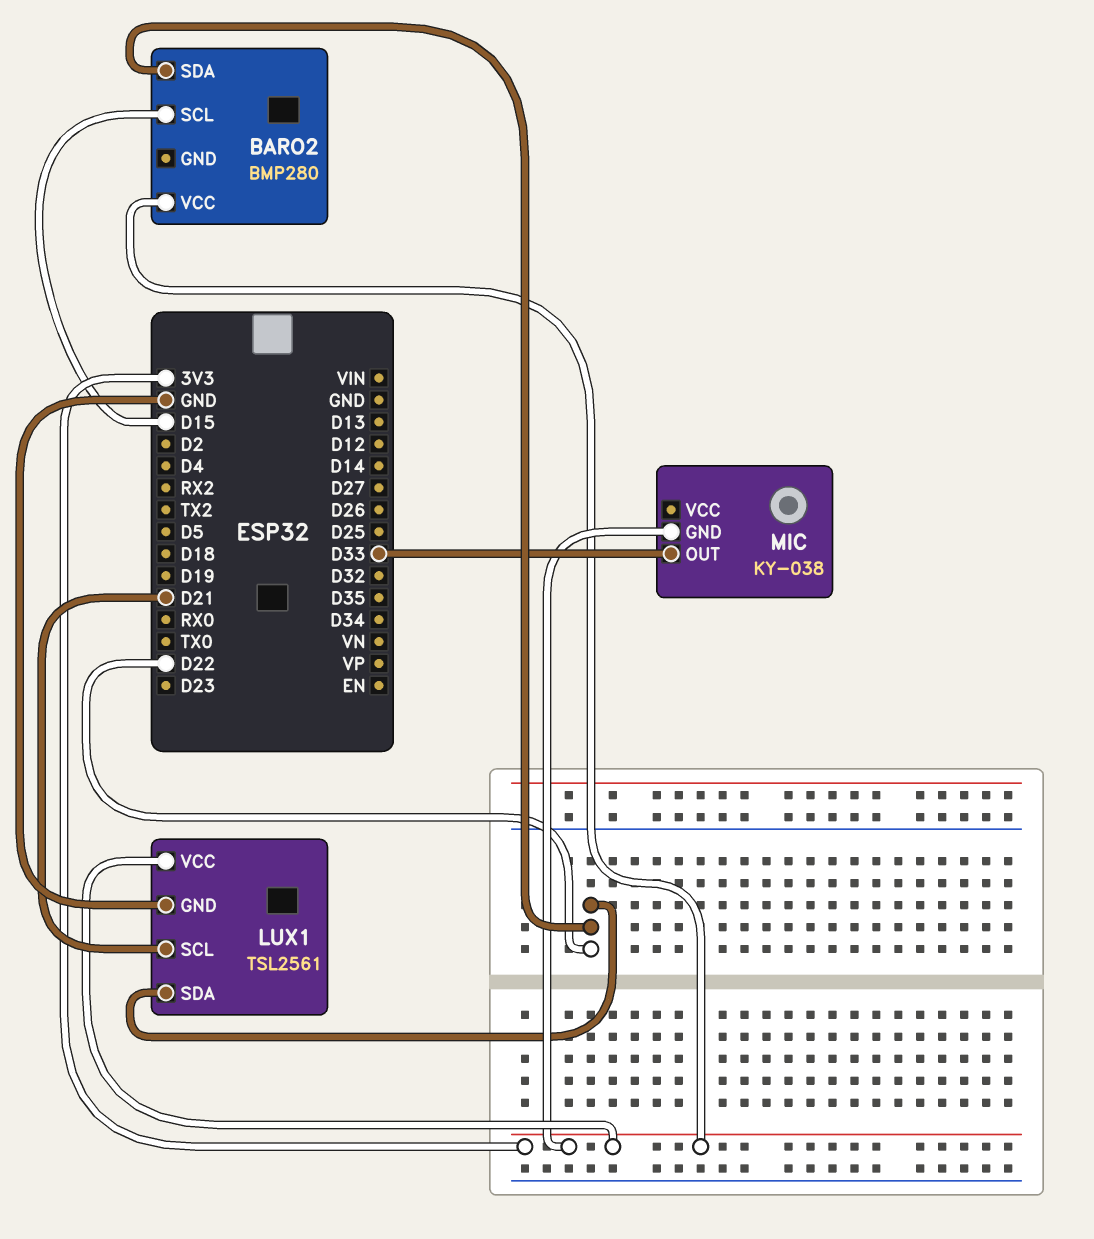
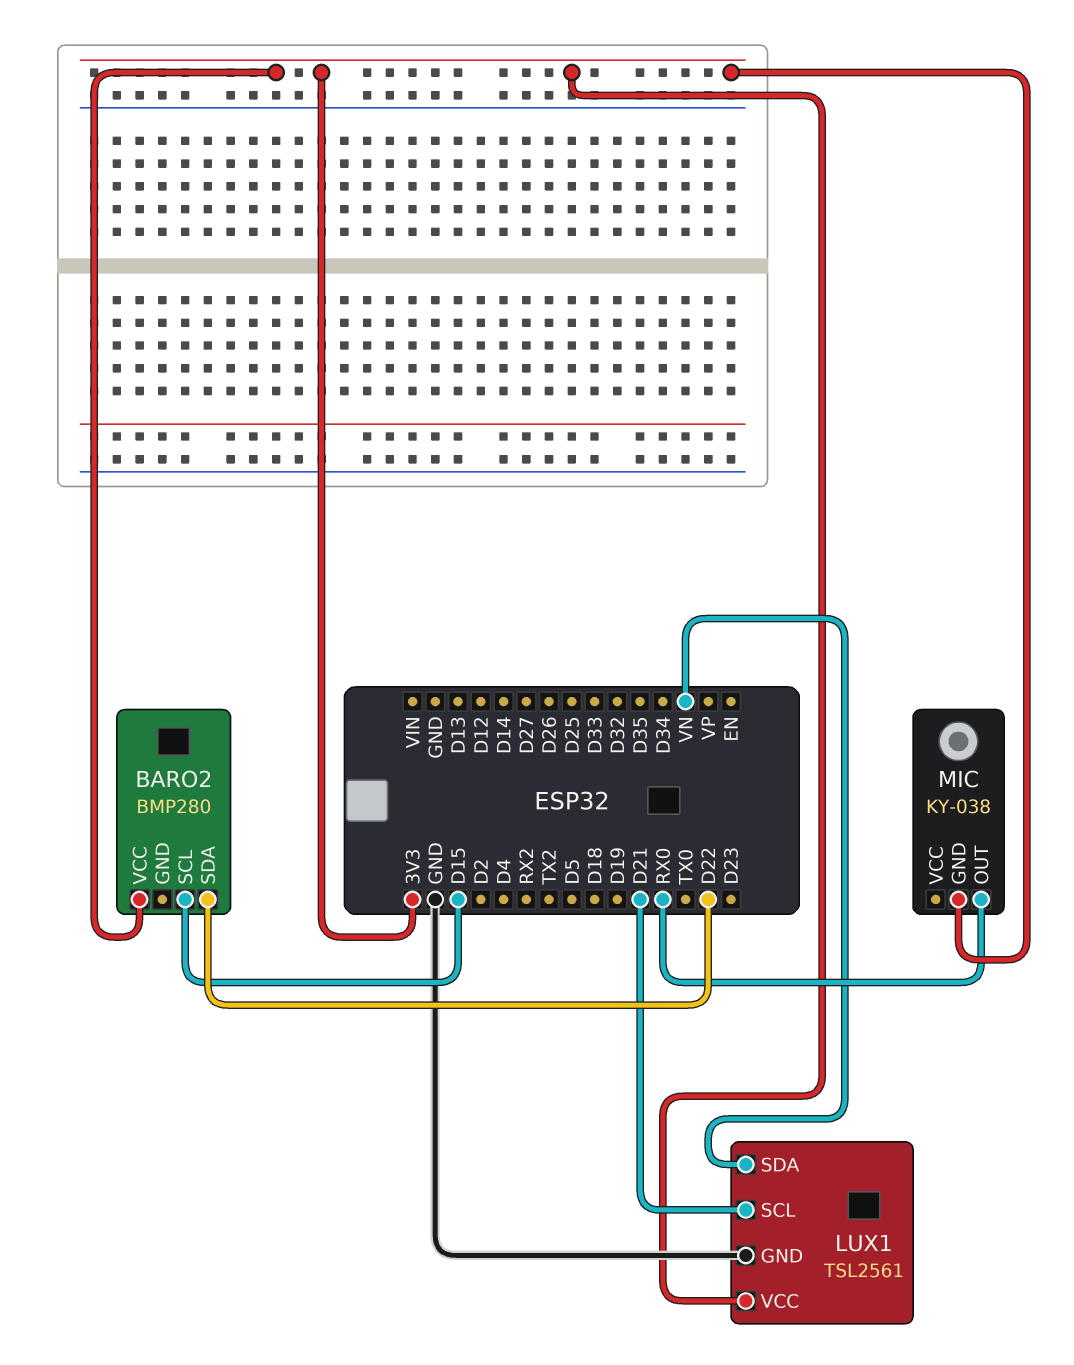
LUX1 pin SDA: D22 -> VN
MIC pin OUT: D33 -> RX0

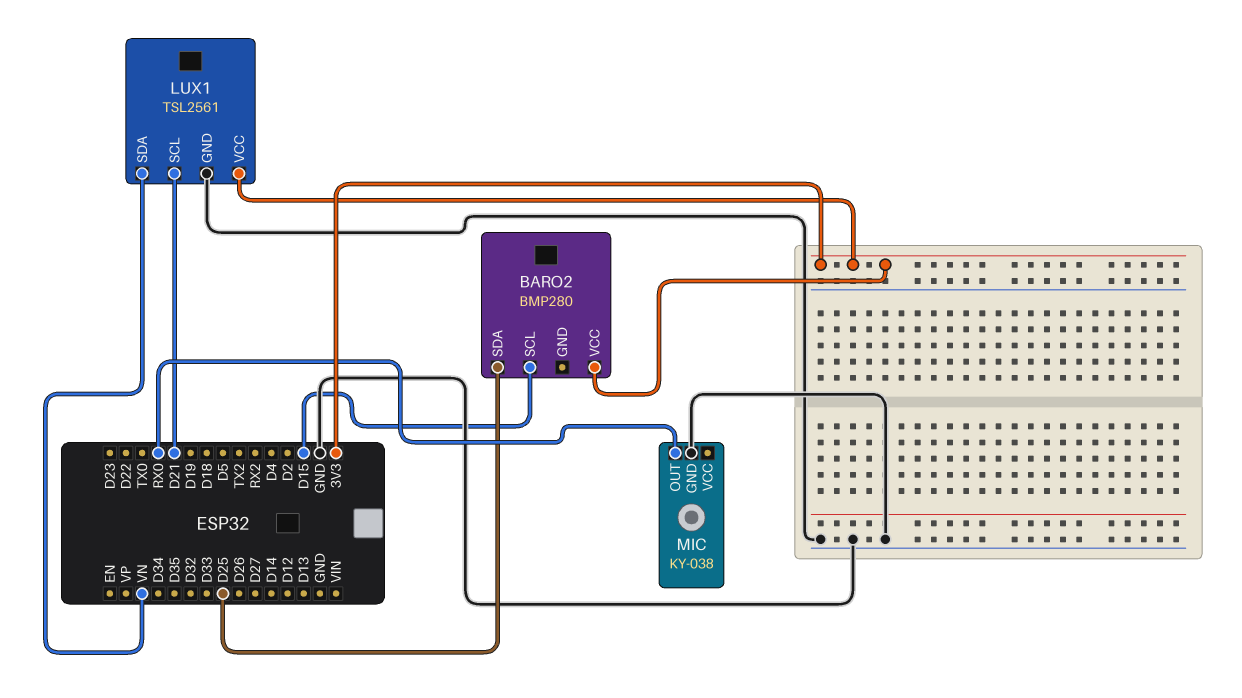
BARO2 pin SDA: D22 -> D25
MIC pin GND: 3V3 -> GND

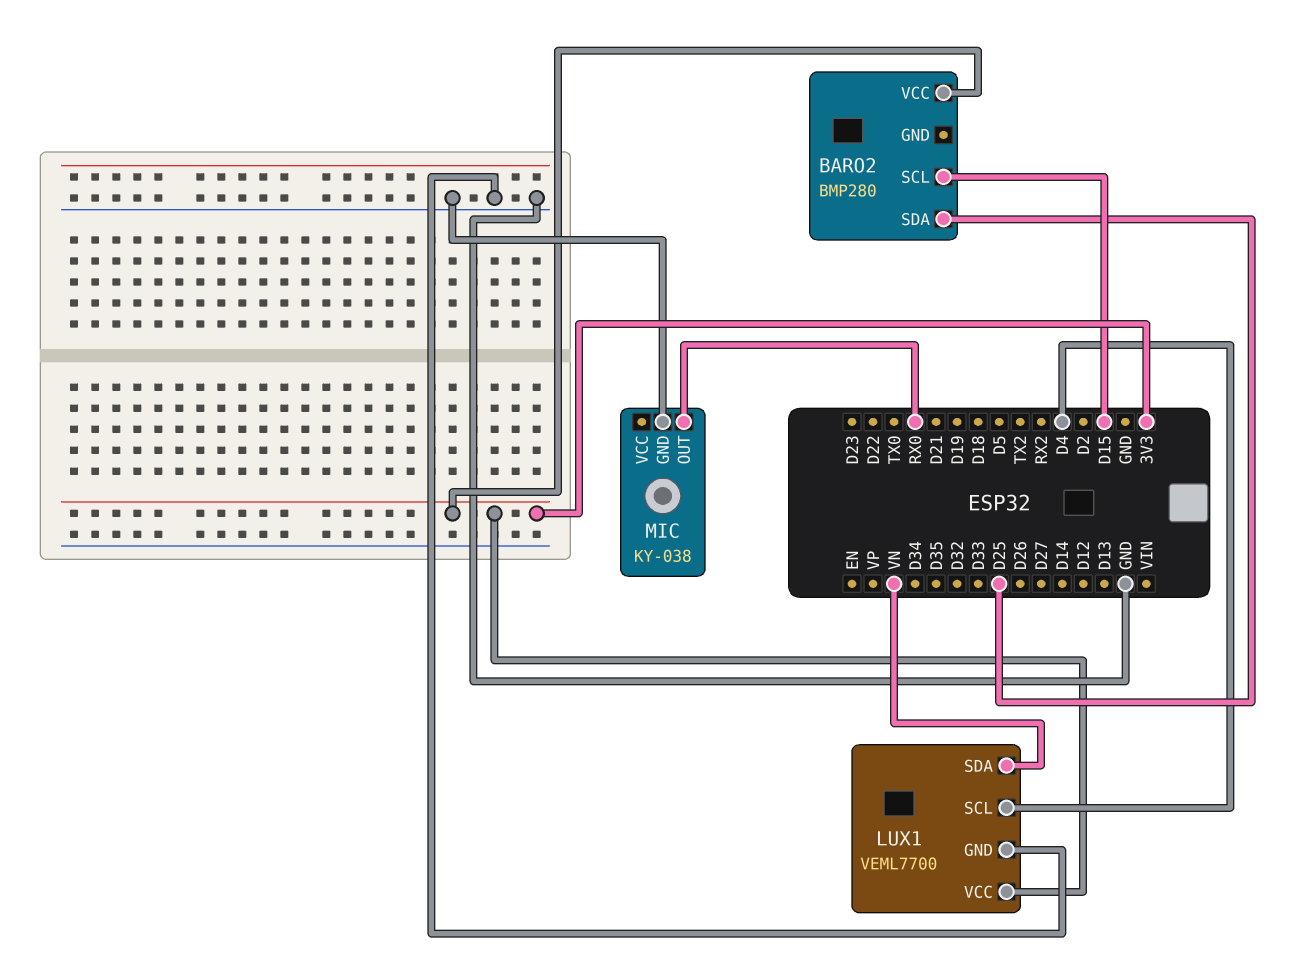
LUX1: TSL2561 -> VEML7700
LUX1 pin SCL: D21 -> D4

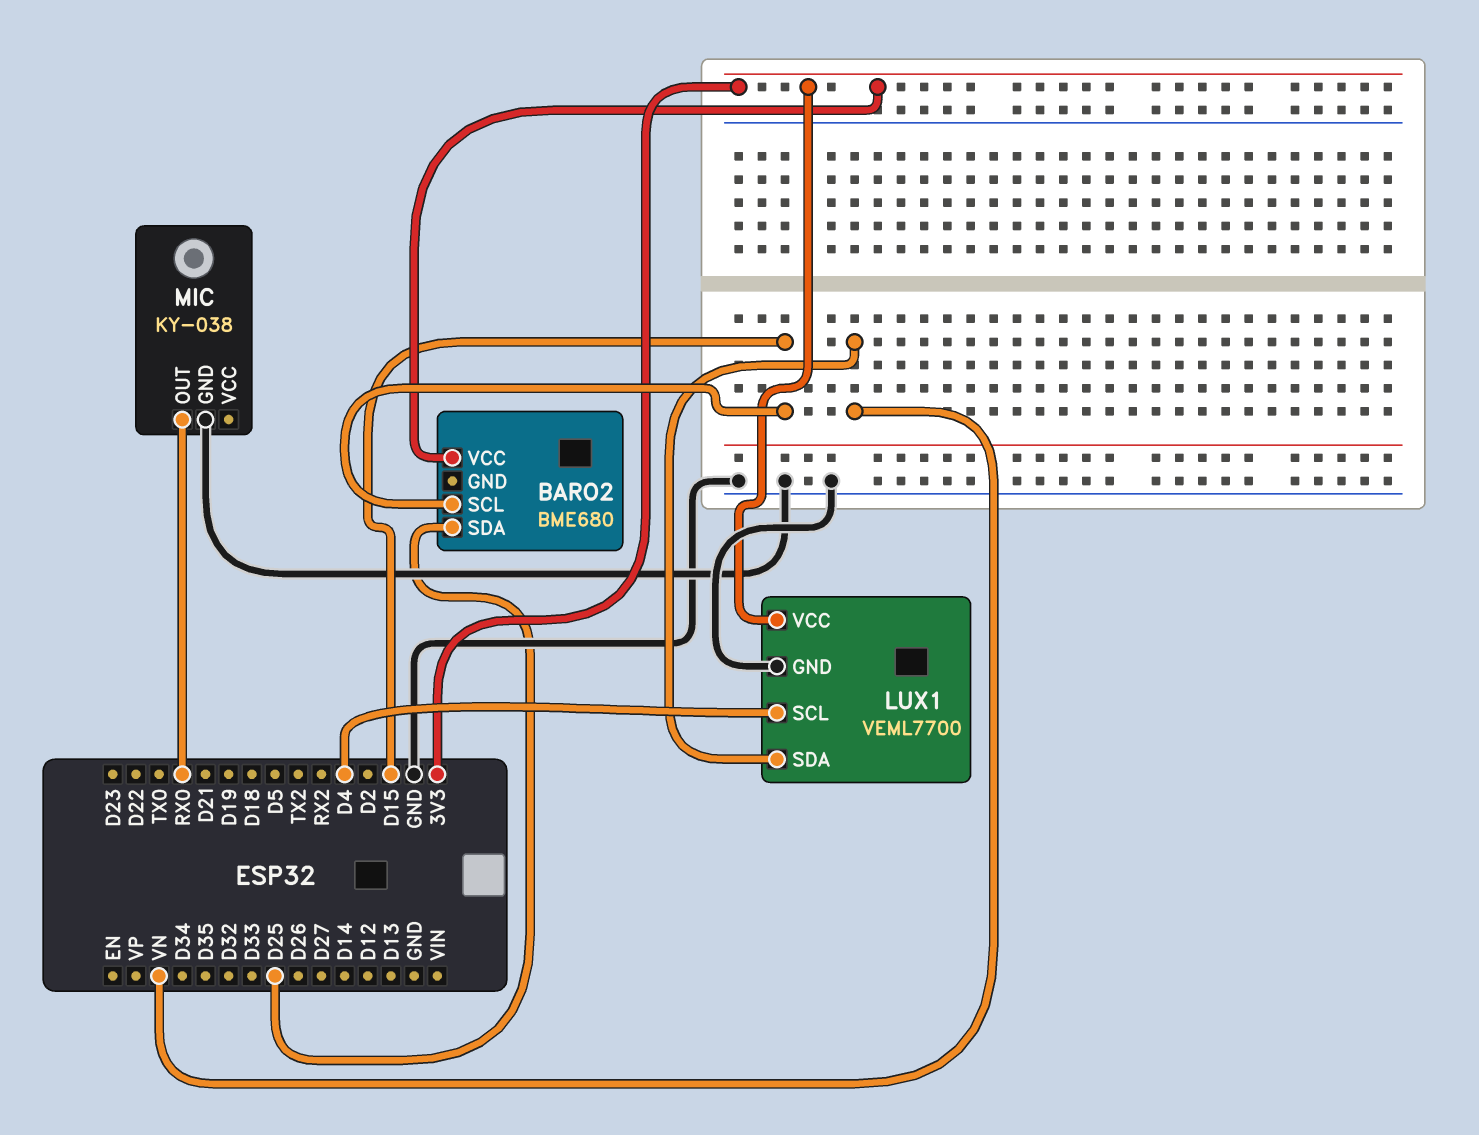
BARO2: BMP280 -> BME680

